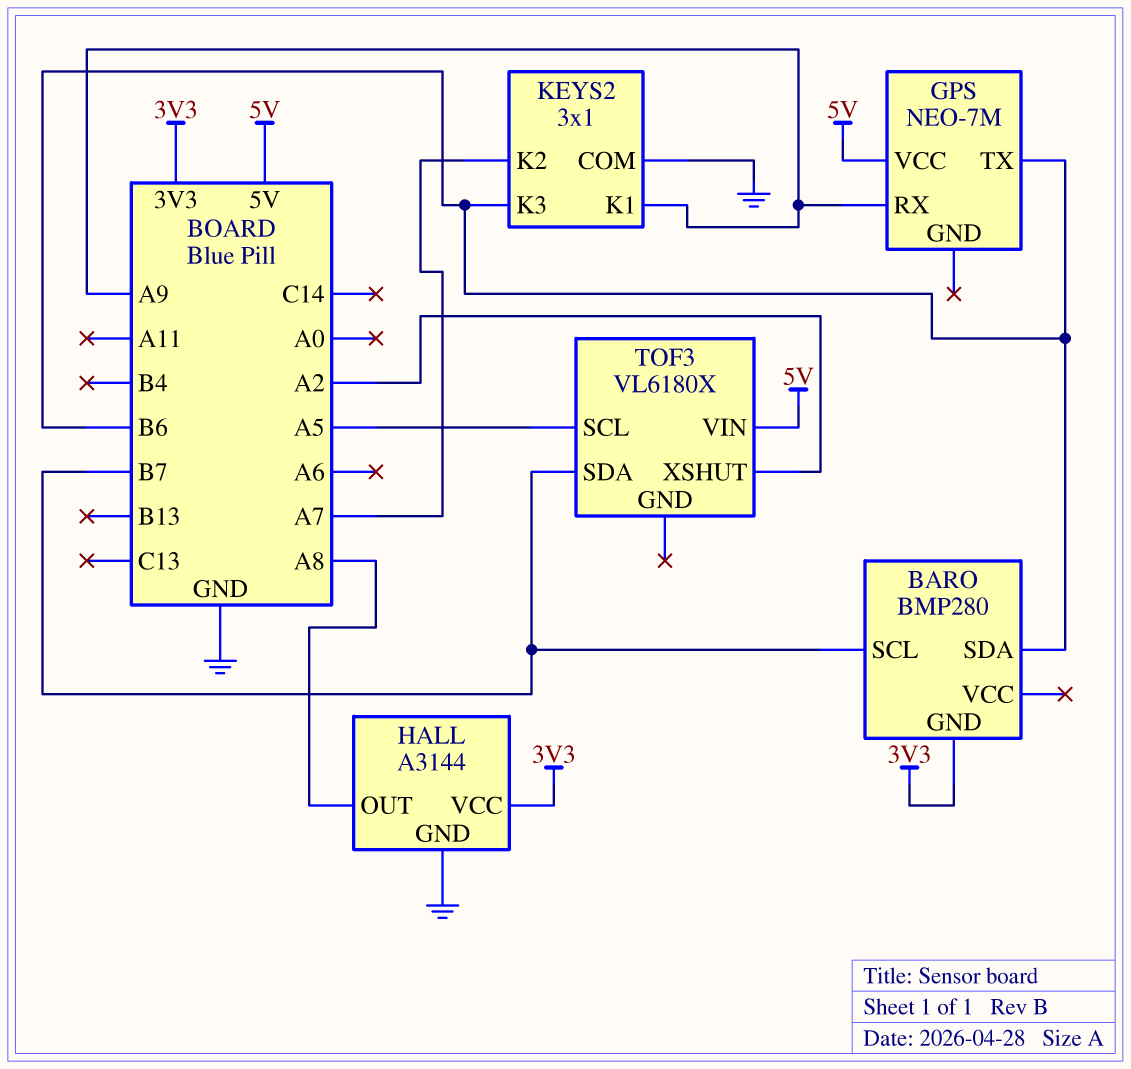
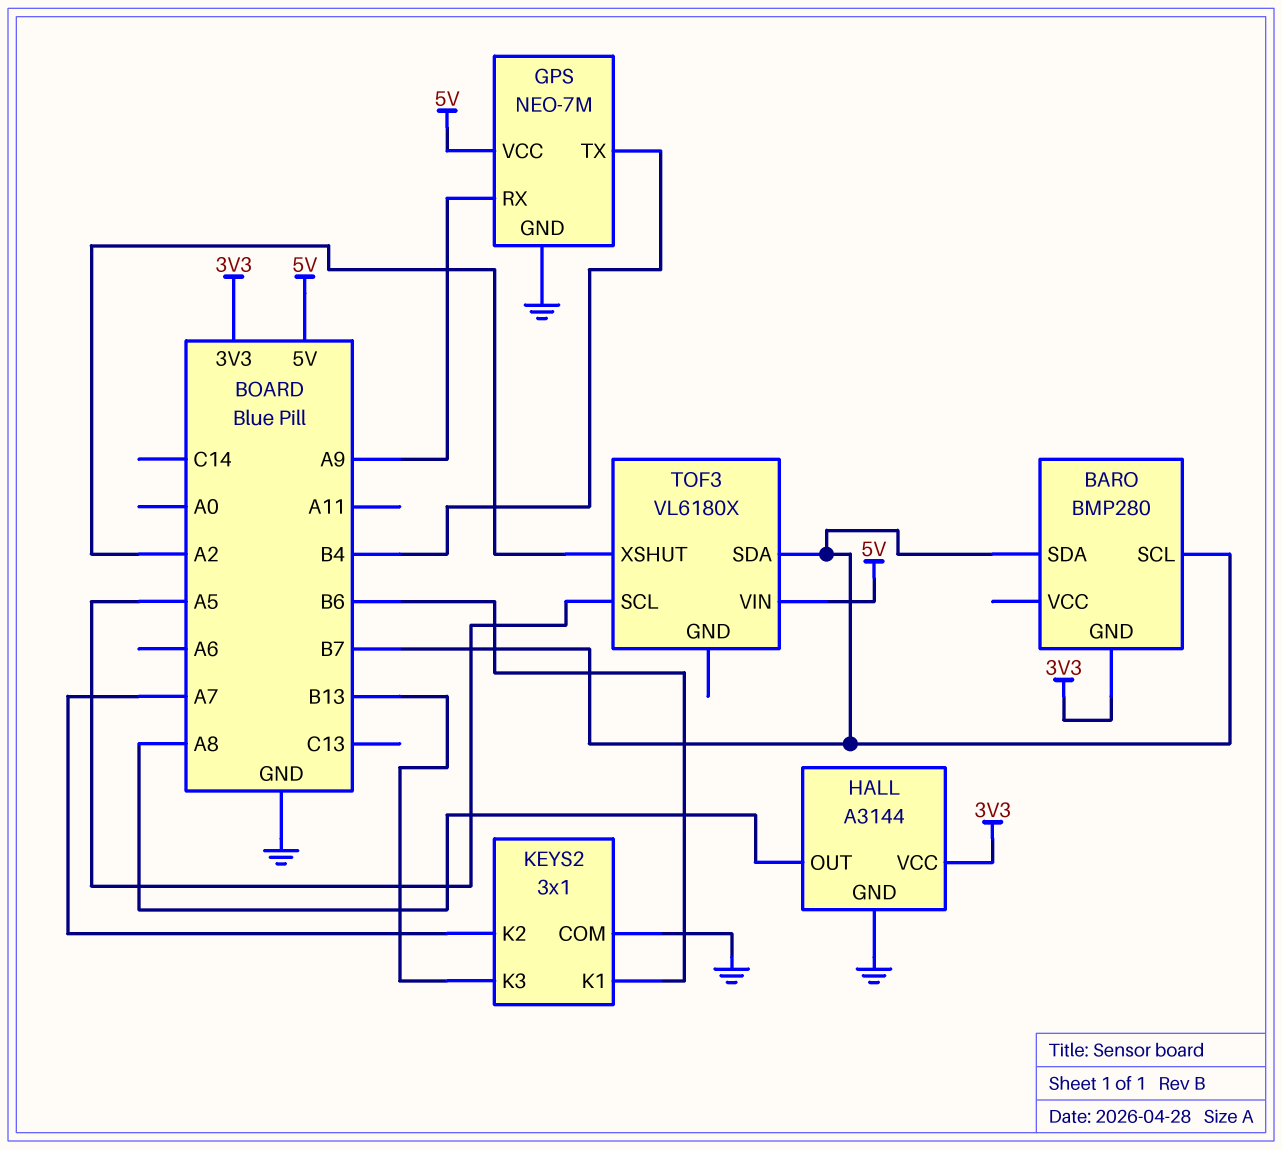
BARO pin SDA: B6 -> B7
GPS pin GND: none -> GND
GPS pin TX: B6 -> B4
KEYS2 pin K1: A9 -> B6
KEYS2 pin K3: B6 -> B13

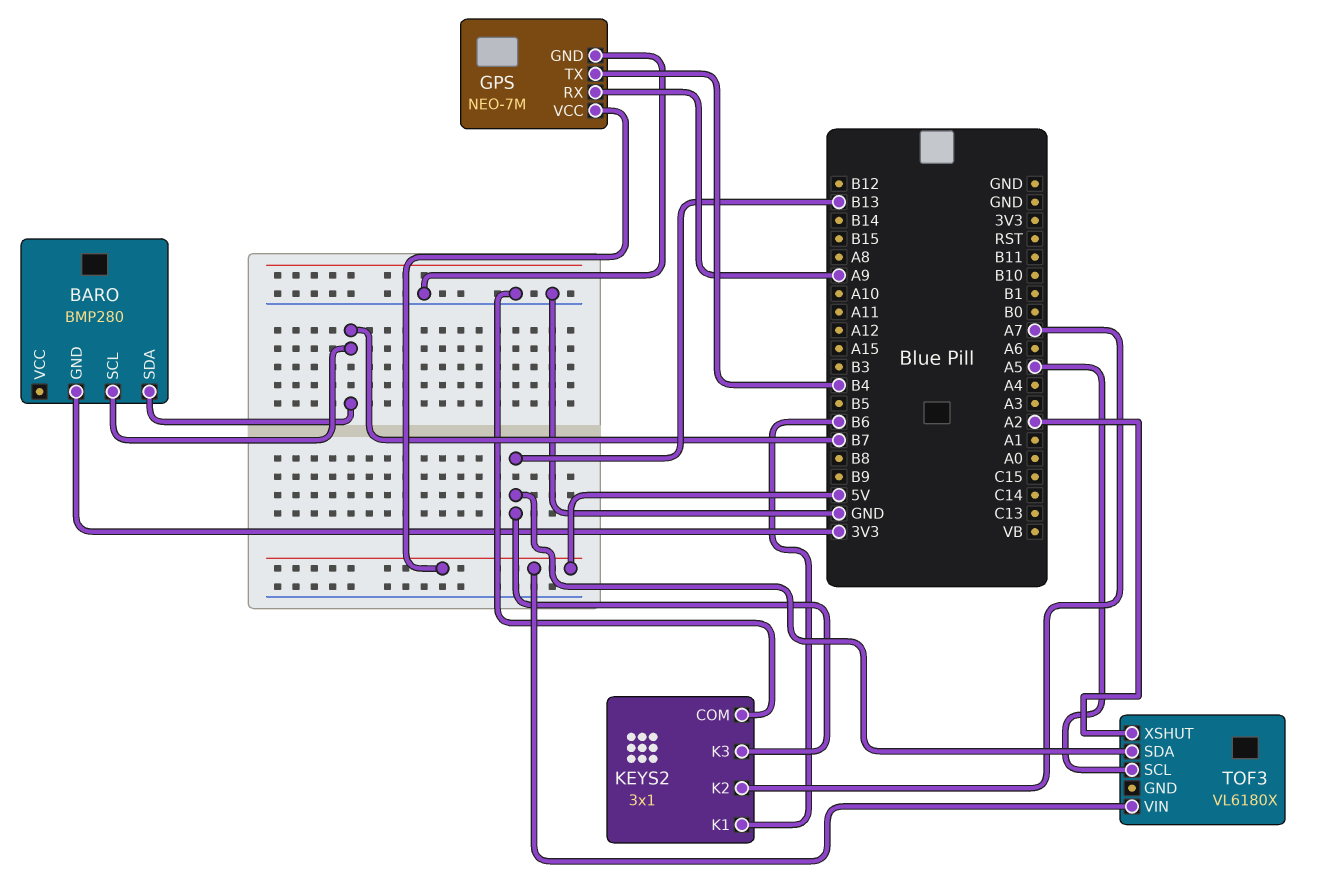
HALL: A3144 -> none
HALL pin GND: GND -> none
HALL pin OUT: A8 -> none
HALL pin VCC: 3V3 -> none
TOF3 pin SDA: B7 -> B13

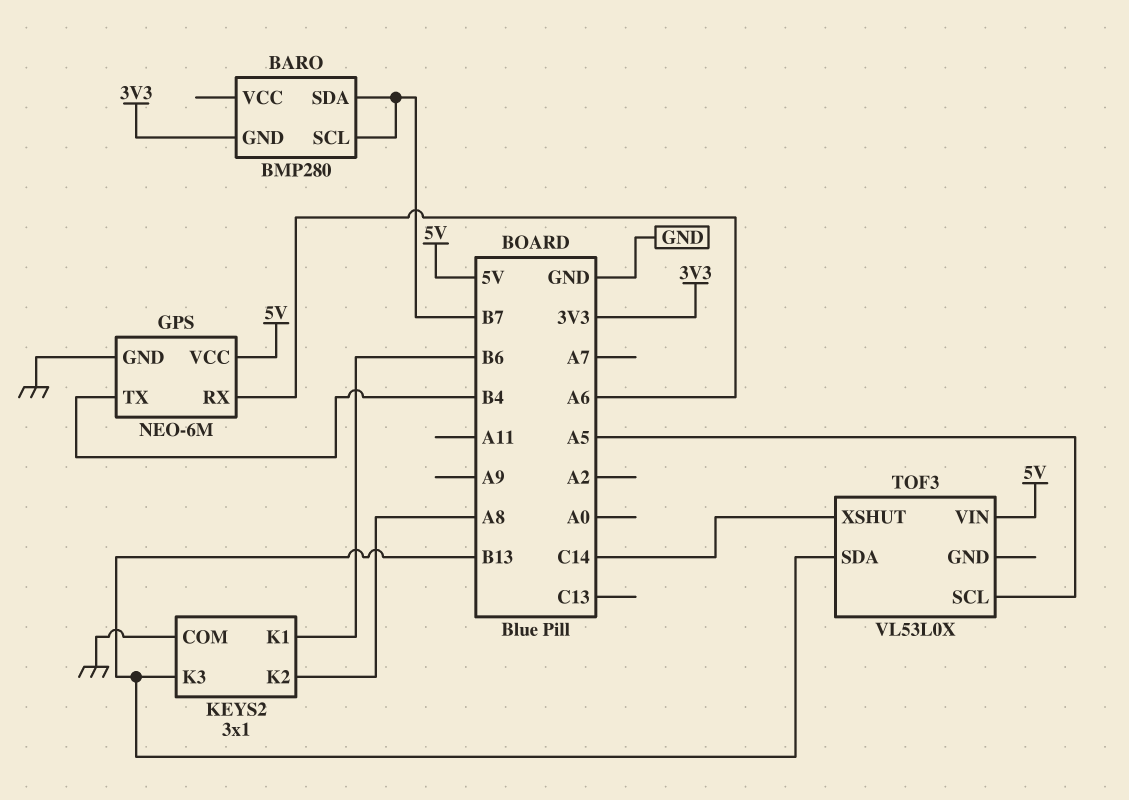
GPS: NEO-7M -> NEO-6M
GPS pin RX: A9 -> A6
KEYS2 pin K2: A7 -> A8
TOF3: VL6180X -> VL53L0X
TOF3 pin XSHUT: A2 -> C14

